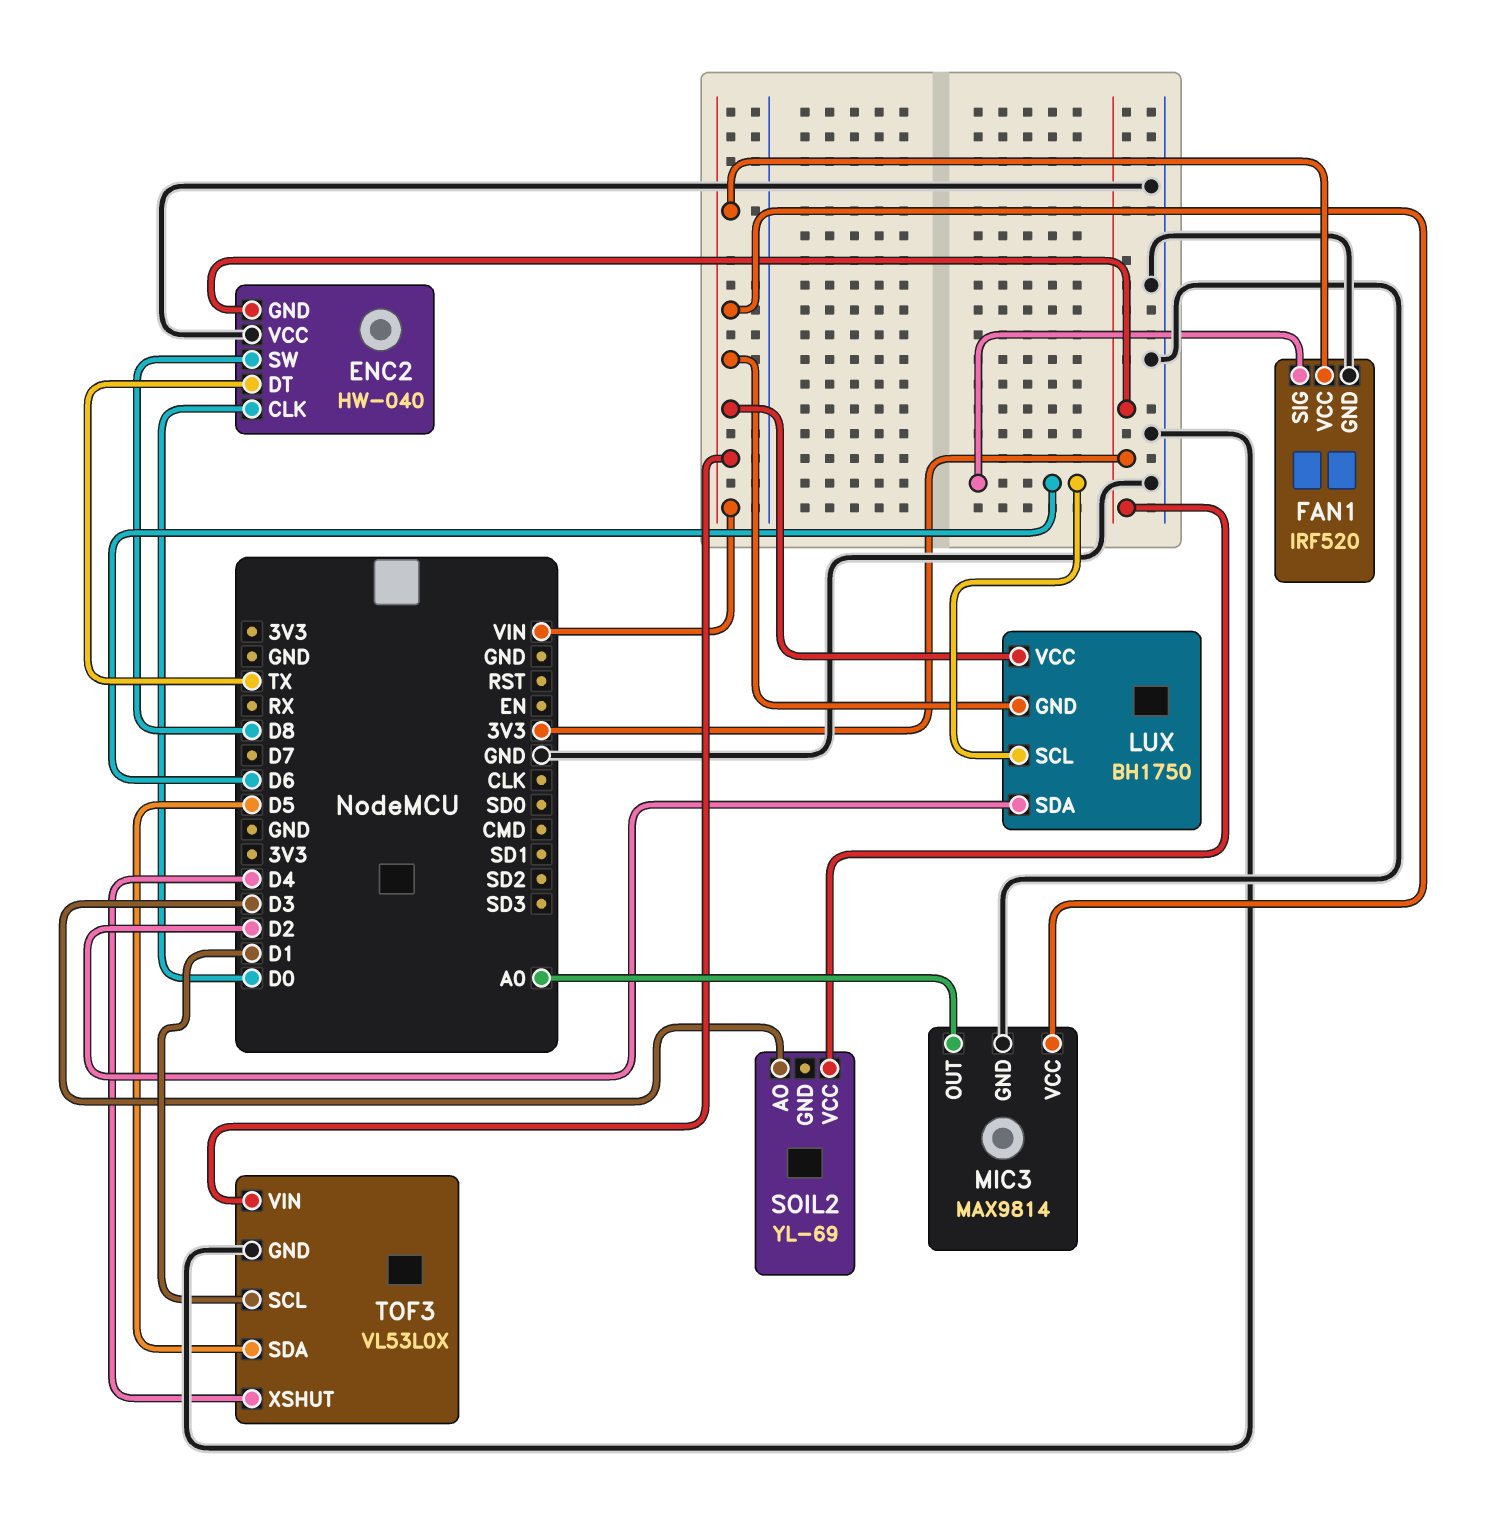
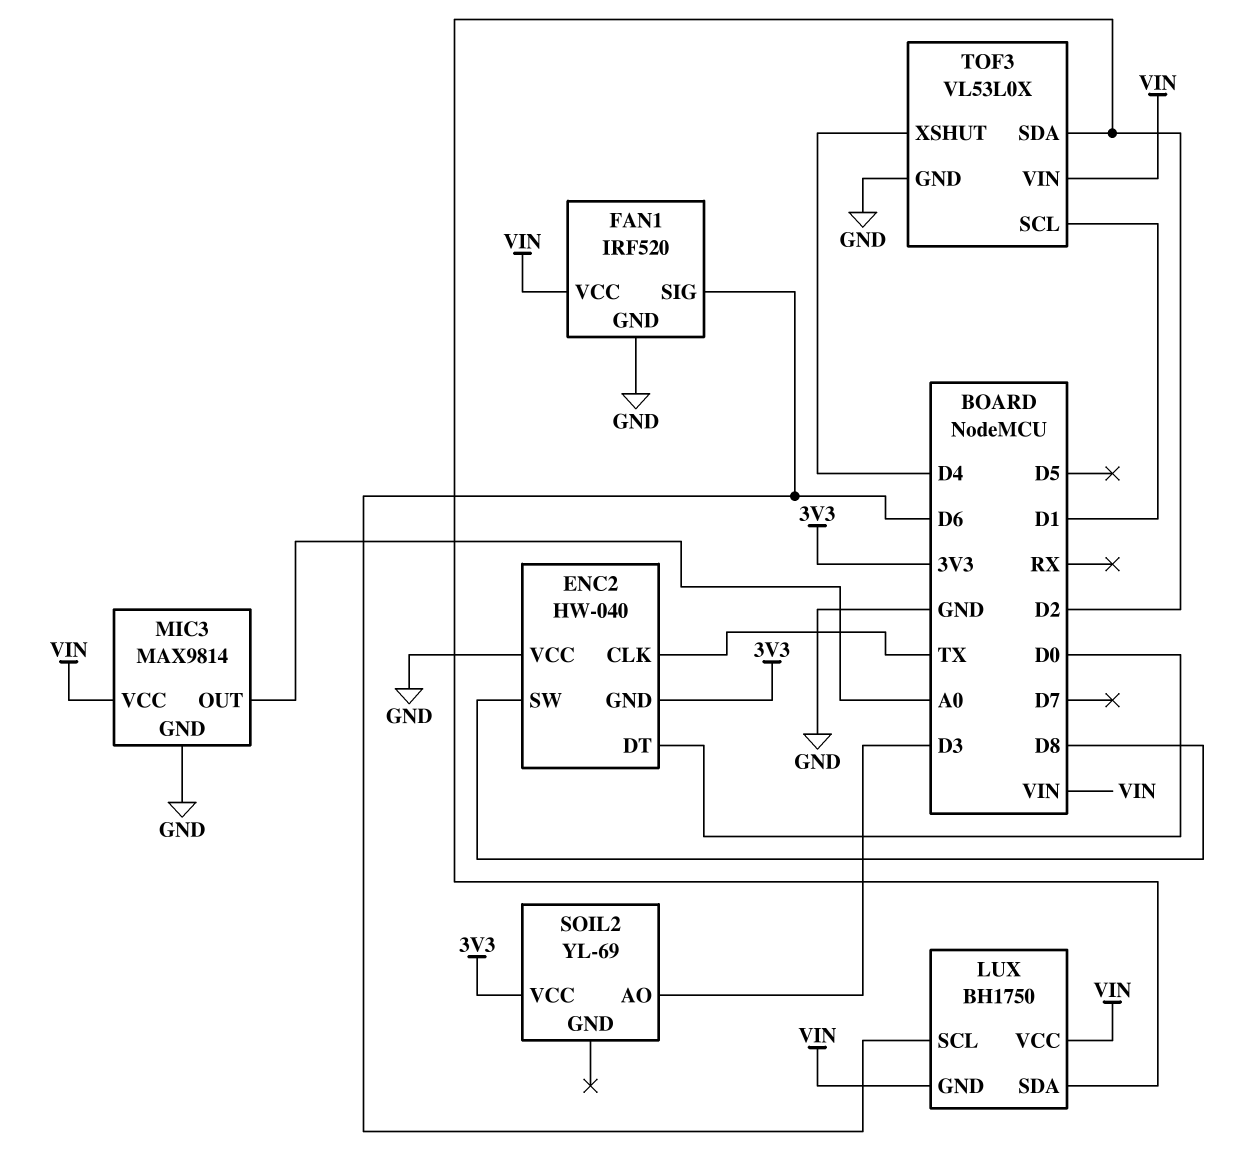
ENC2 pin CLK: D0 -> TX
ENC2 pin DT: TX -> D0
TOF3 pin SDA: D5 -> D2

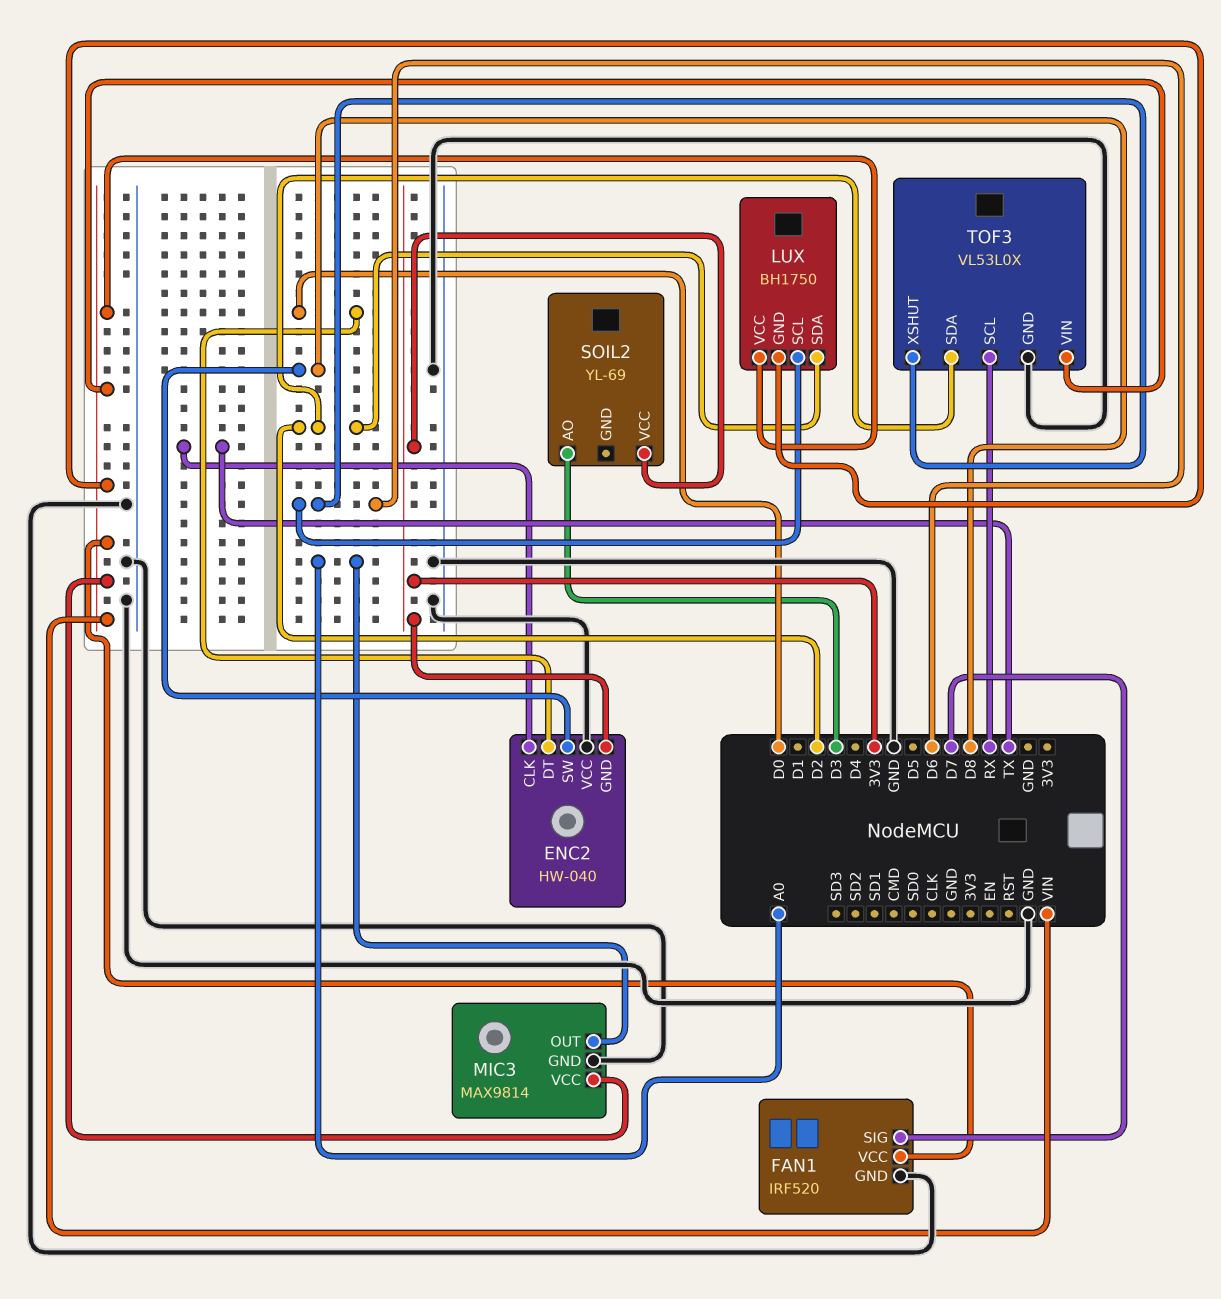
FAN1 pin SIG: D6 -> D7
TOF3 pin SCL: D1 -> RX
TOF3 pin XSHUT: D4 -> D6

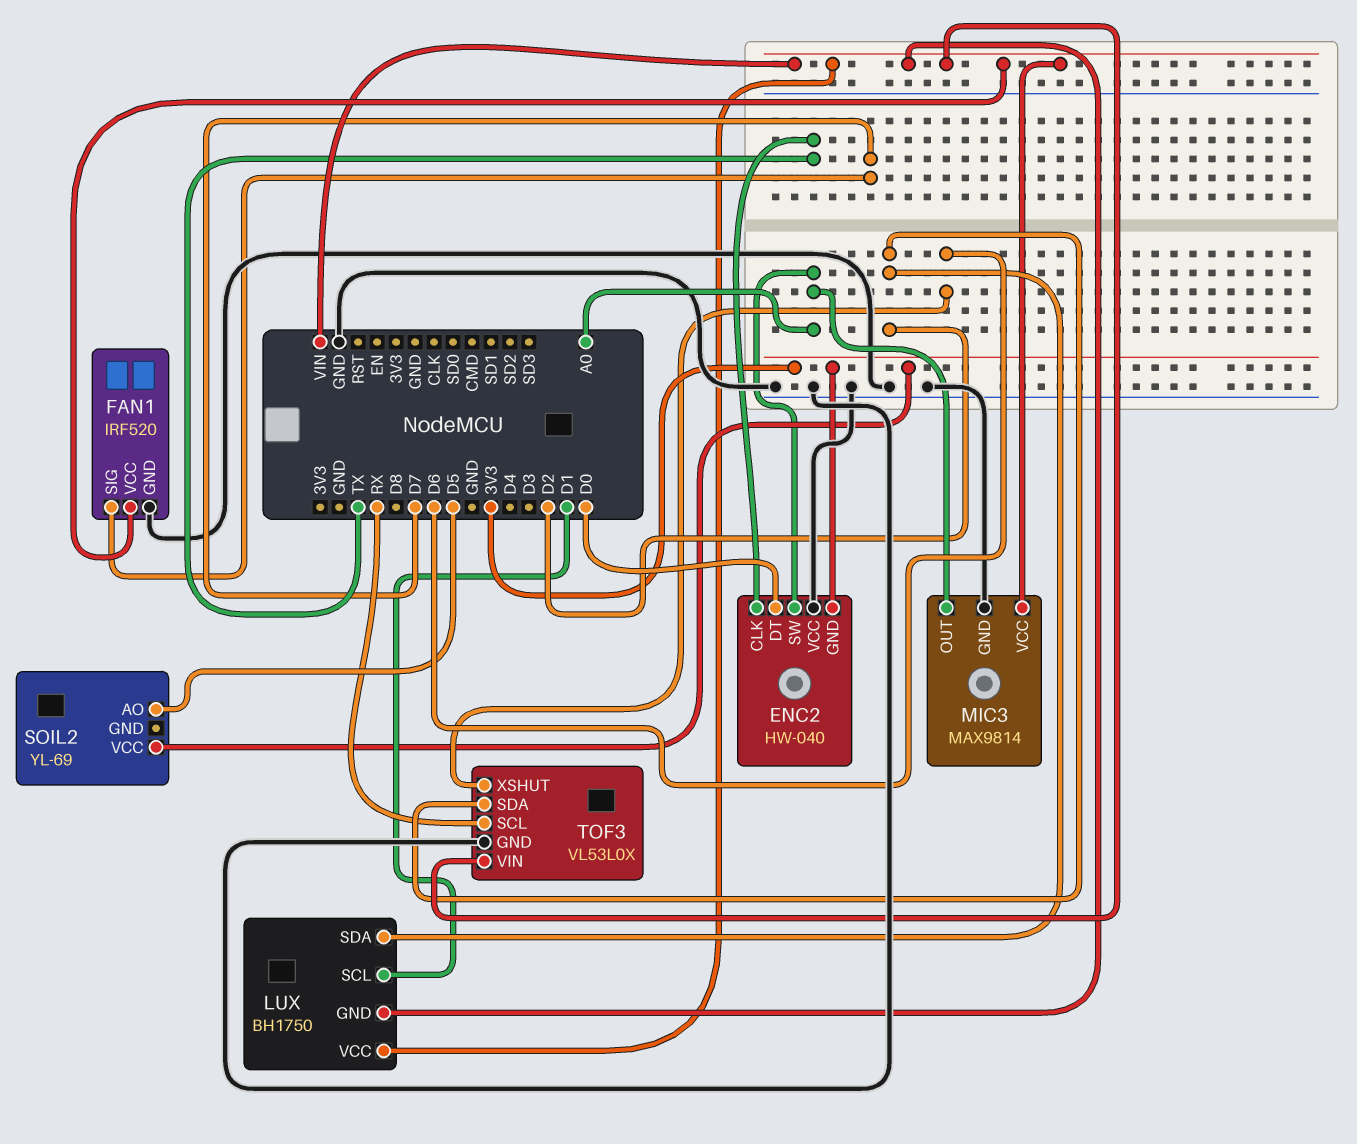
ENC2 pin SW: D8 -> A0
LUX pin SCL: D6 -> D1
SOIL2 pin AO: D3 -> D5

